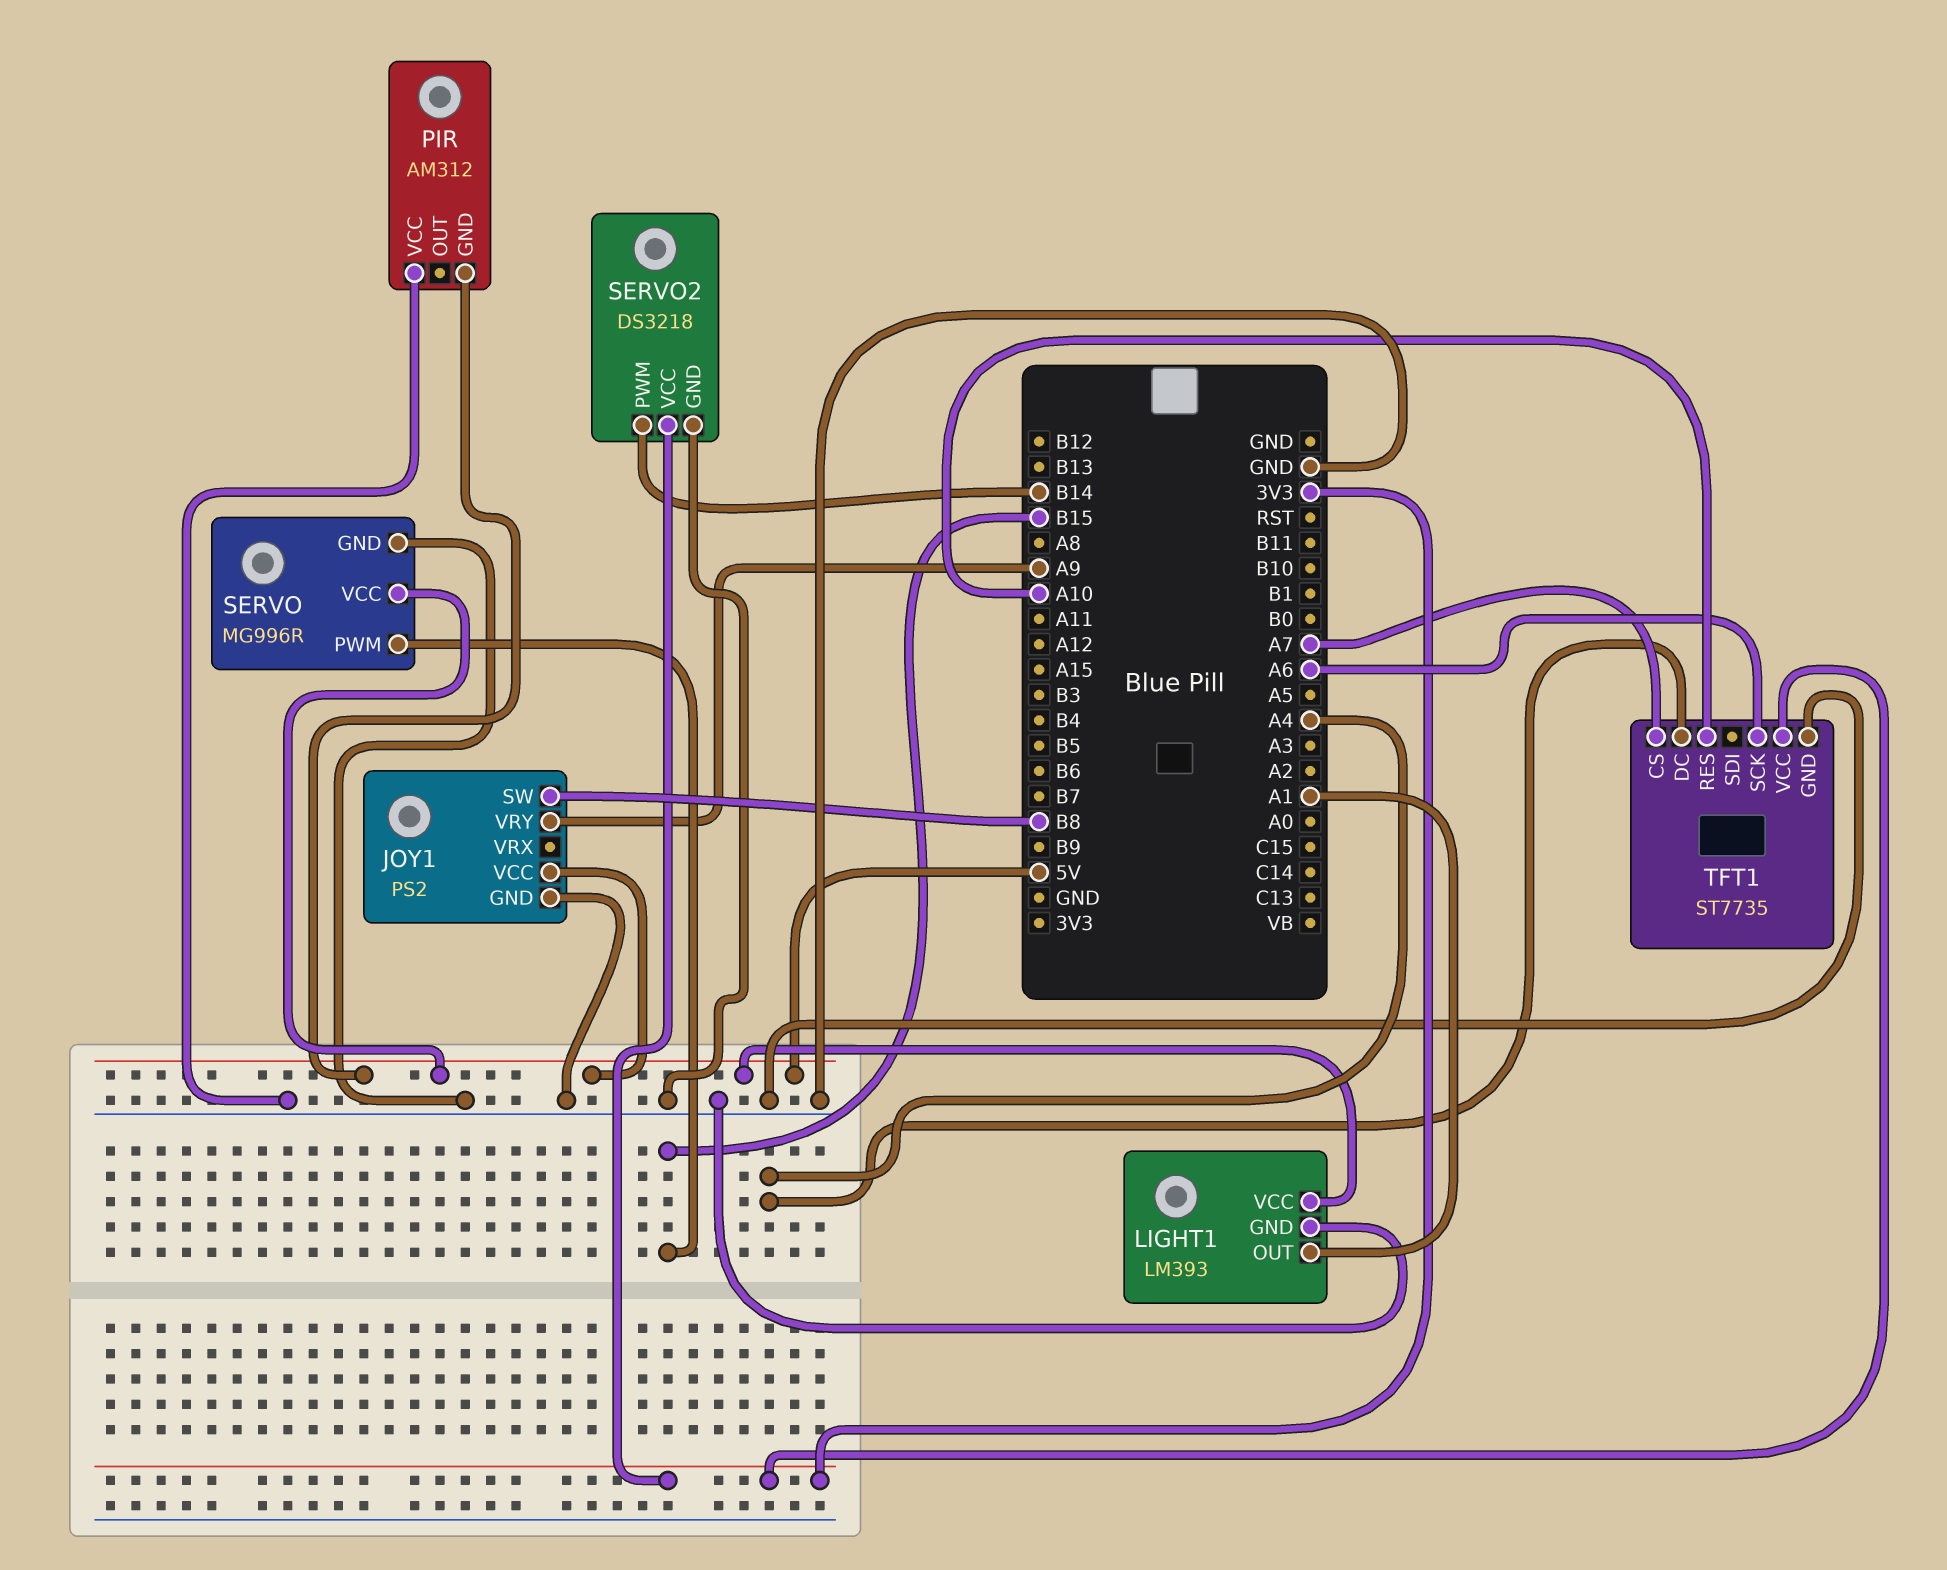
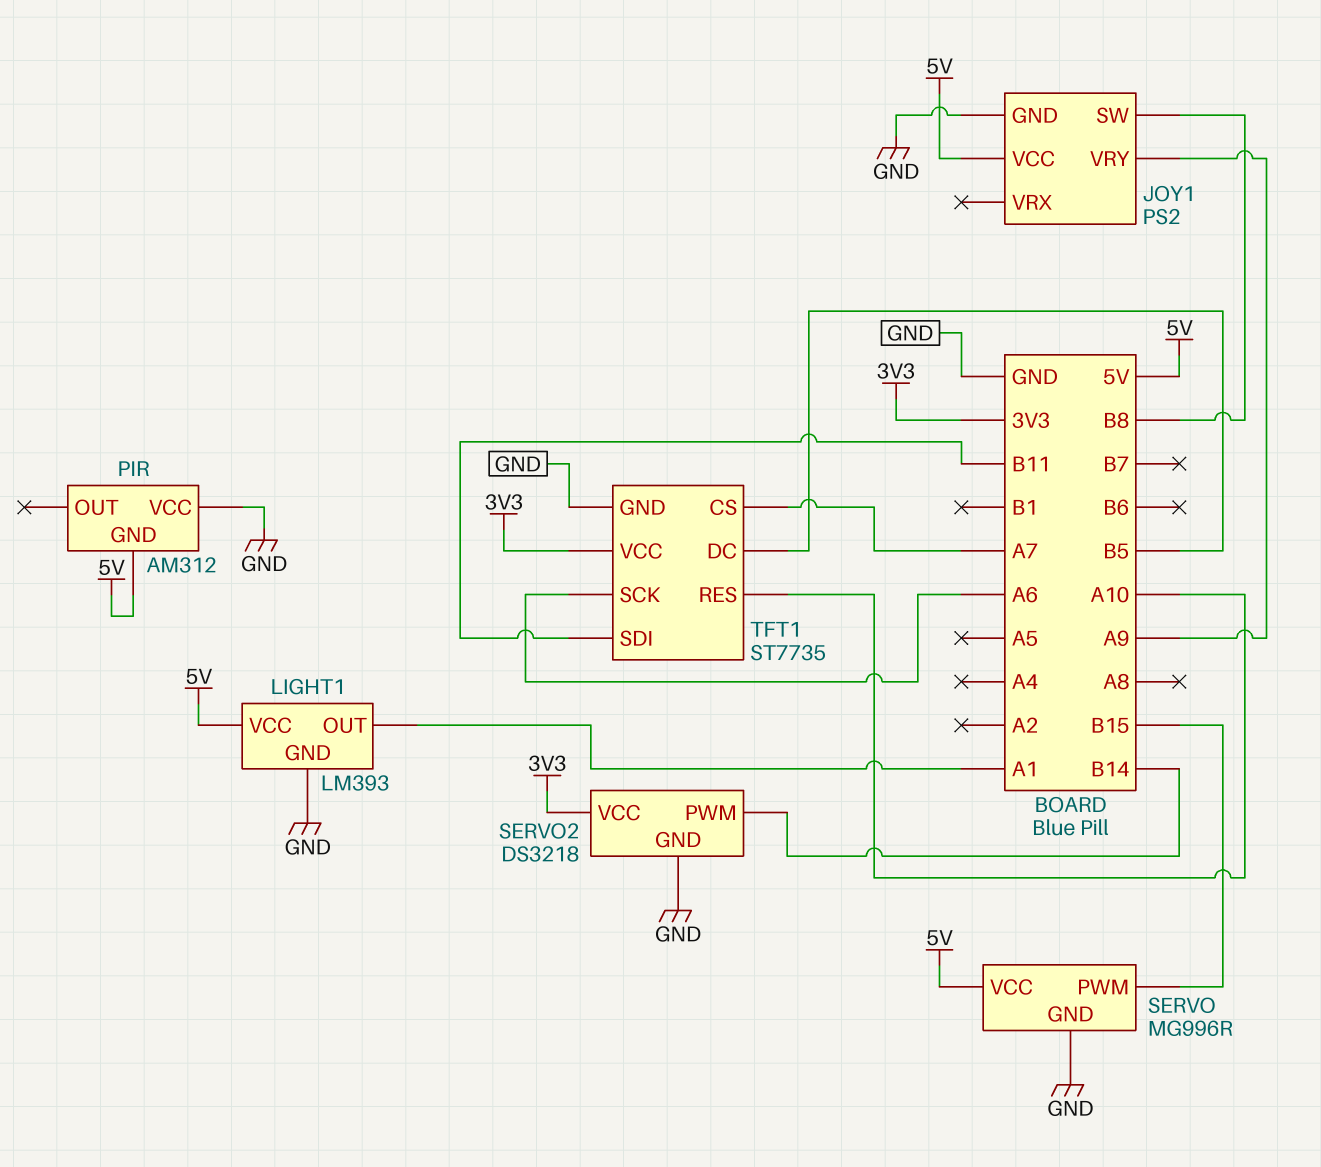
TFT1 pin DC: A4 -> B5
TFT1 pin SDI: none -> B11

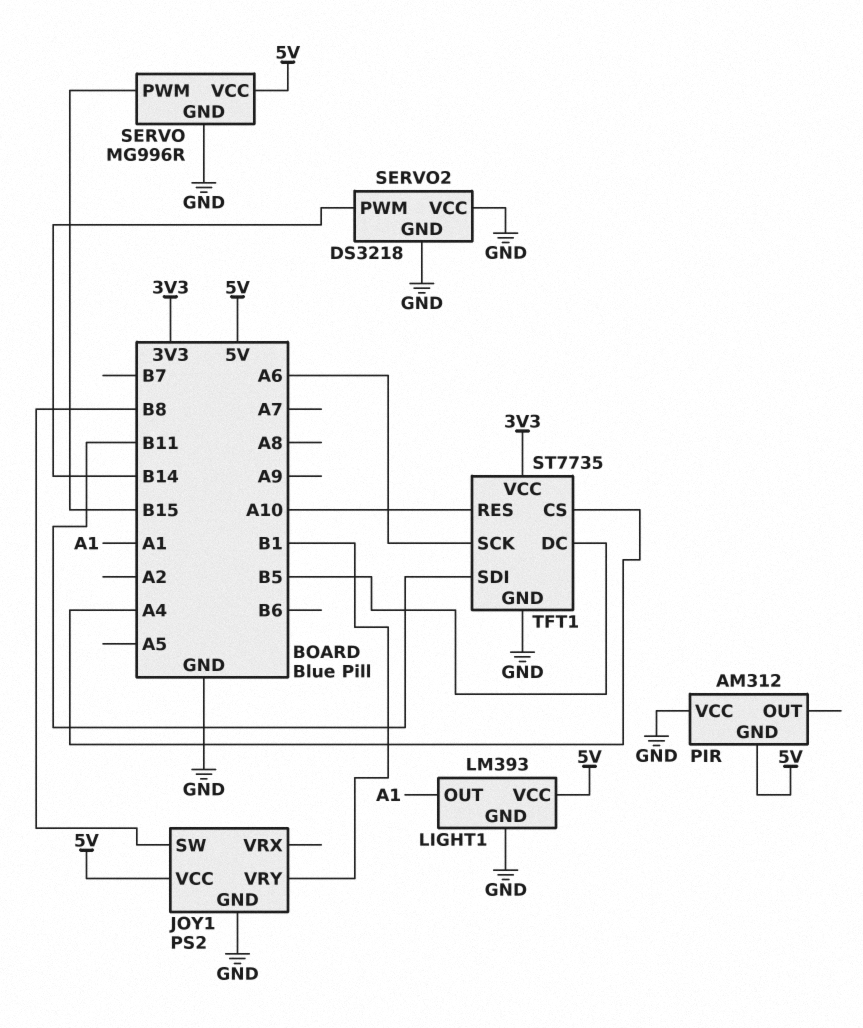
JOY1 pin VRY: A9 -> B1
SERVO2 pin VCC: 3V3 -> GND
TFT1 pin CS: A7 -> A4

